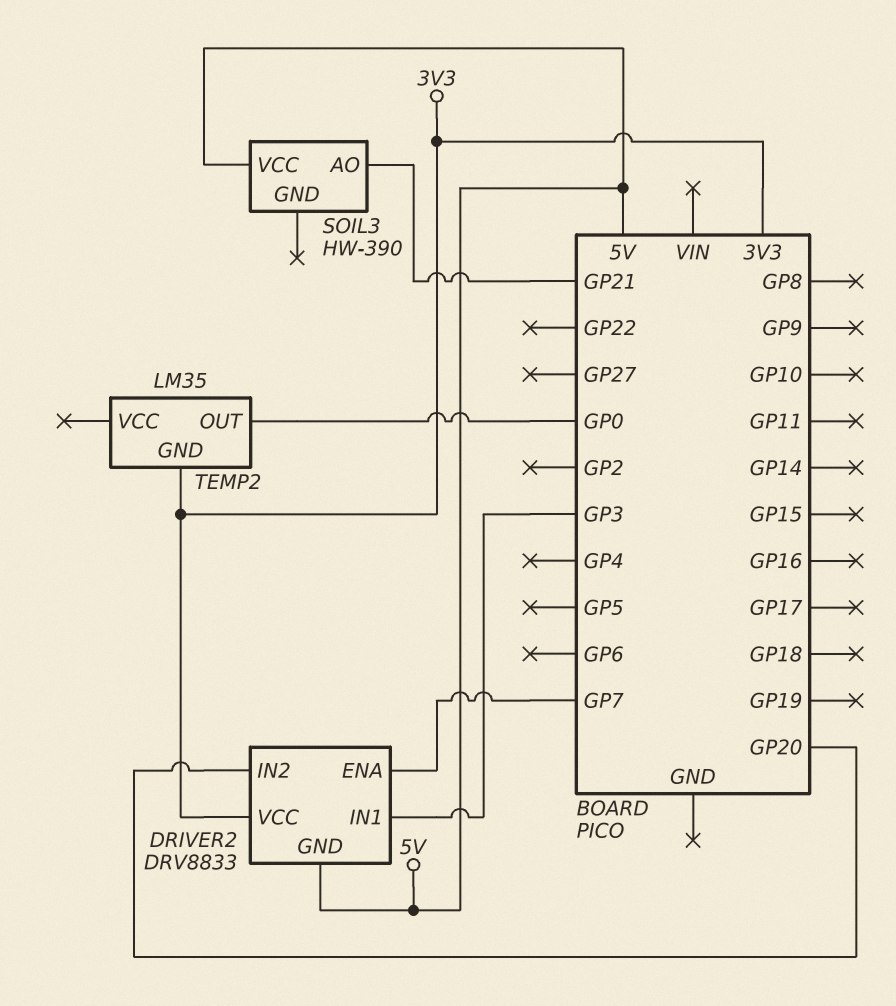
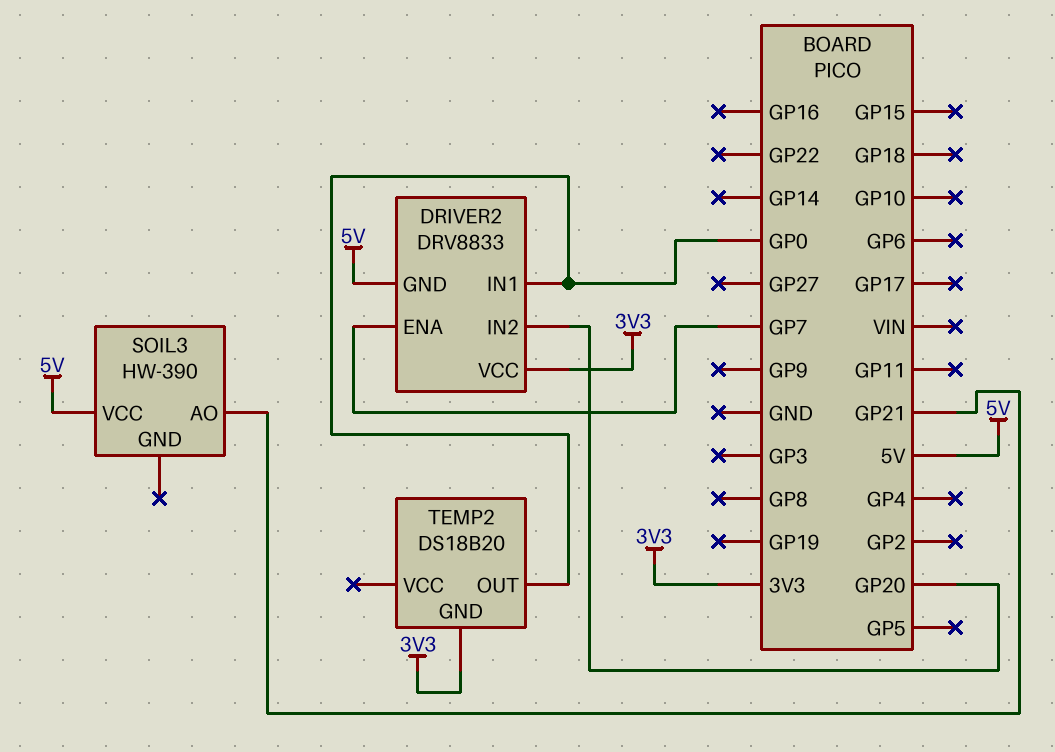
DRIVER2 pin IN1: GP3 -> GP0
TEMP2: LM35 -> DS18B20

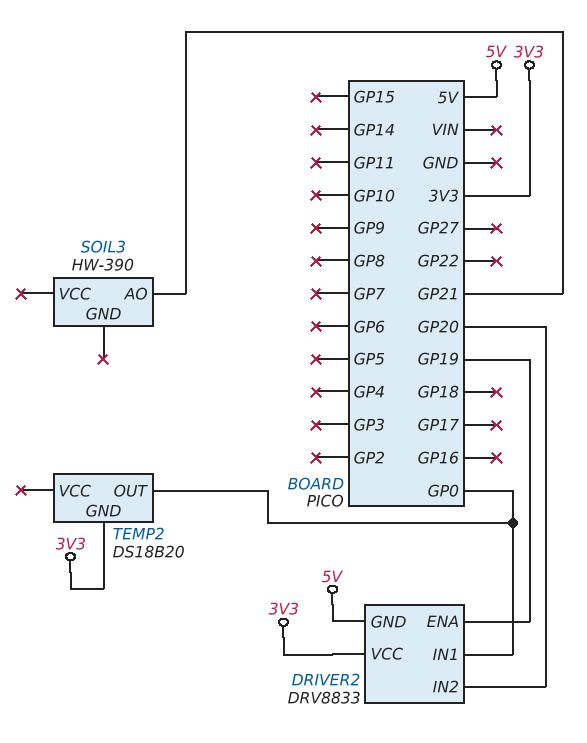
DRIVER2 pin ENA: GP7 -> GP19
SOIL3 pin VCC: 5V -> none

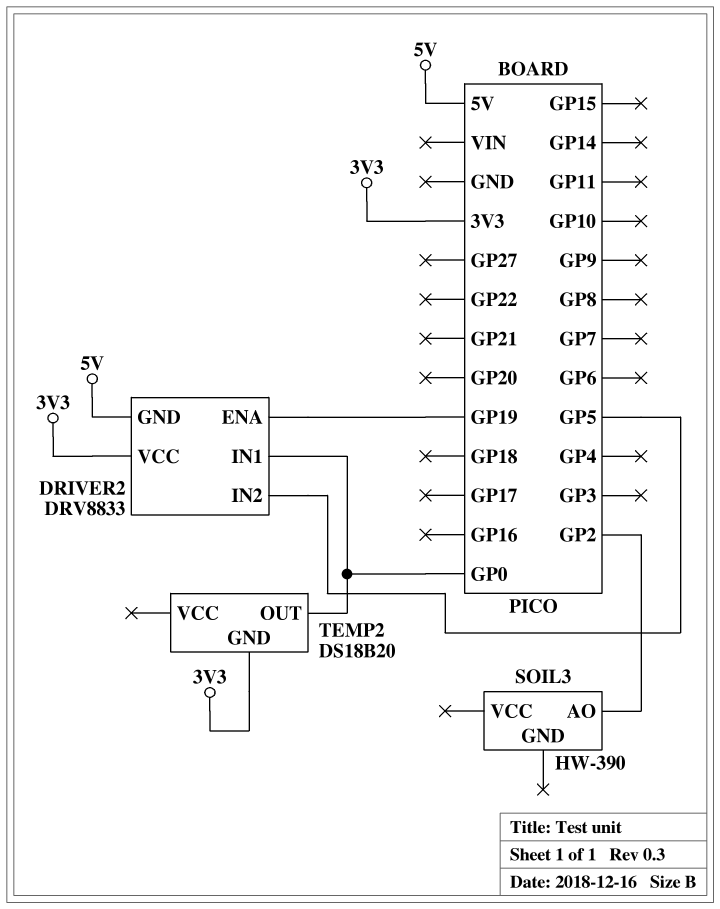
DRIVER2 pin IN2: GP20 -> GP5
SOIL3 pin AO: GP21 -> GP2

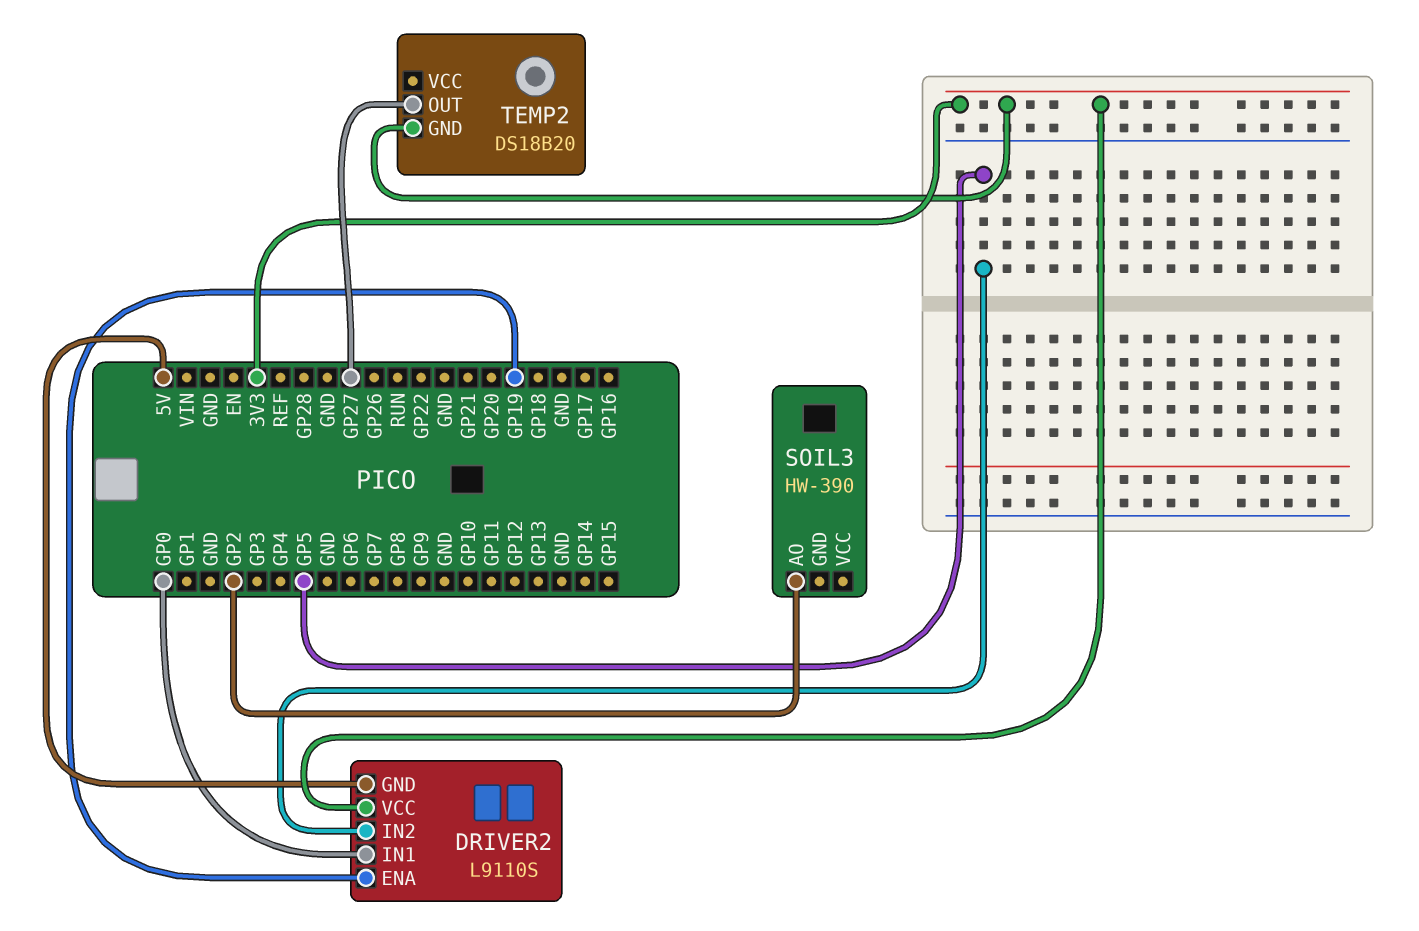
DRIVER2: DRV8833 -> L9110S
TEMP2 pin OUT: GP0 -> GP27

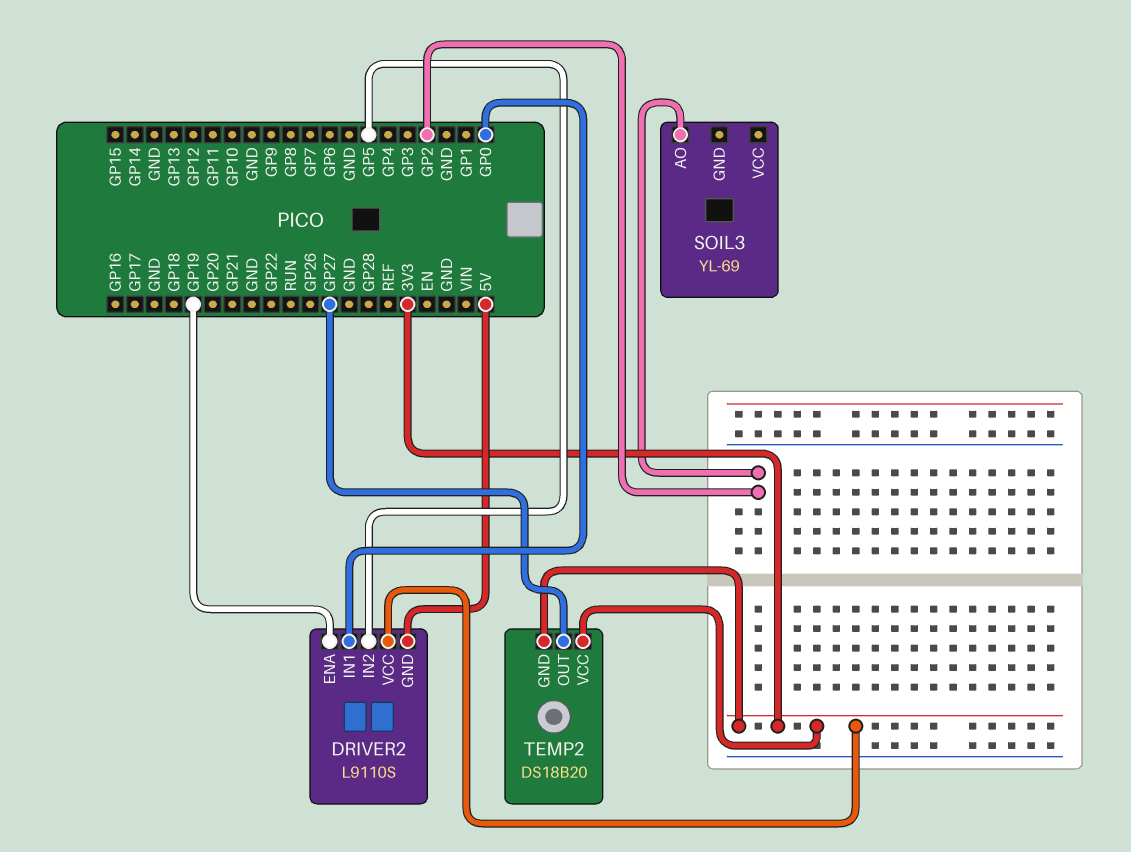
SOIL3: HW-390 -> YL-69
TEMP2 pin VCC: none -> 3V3

